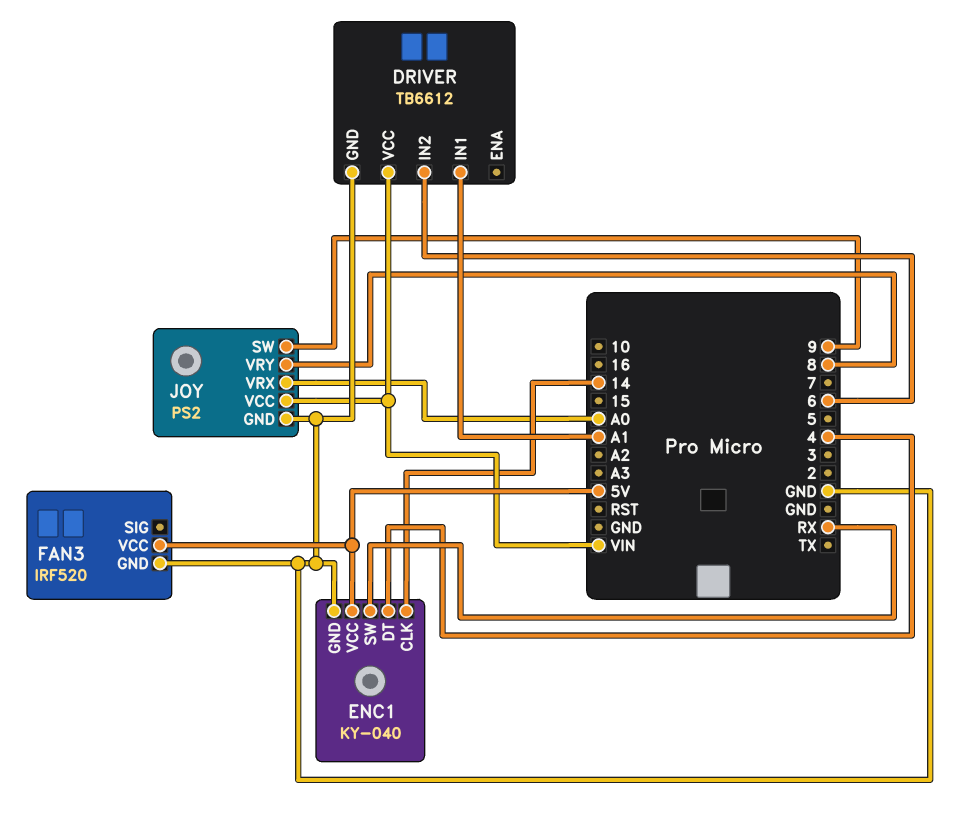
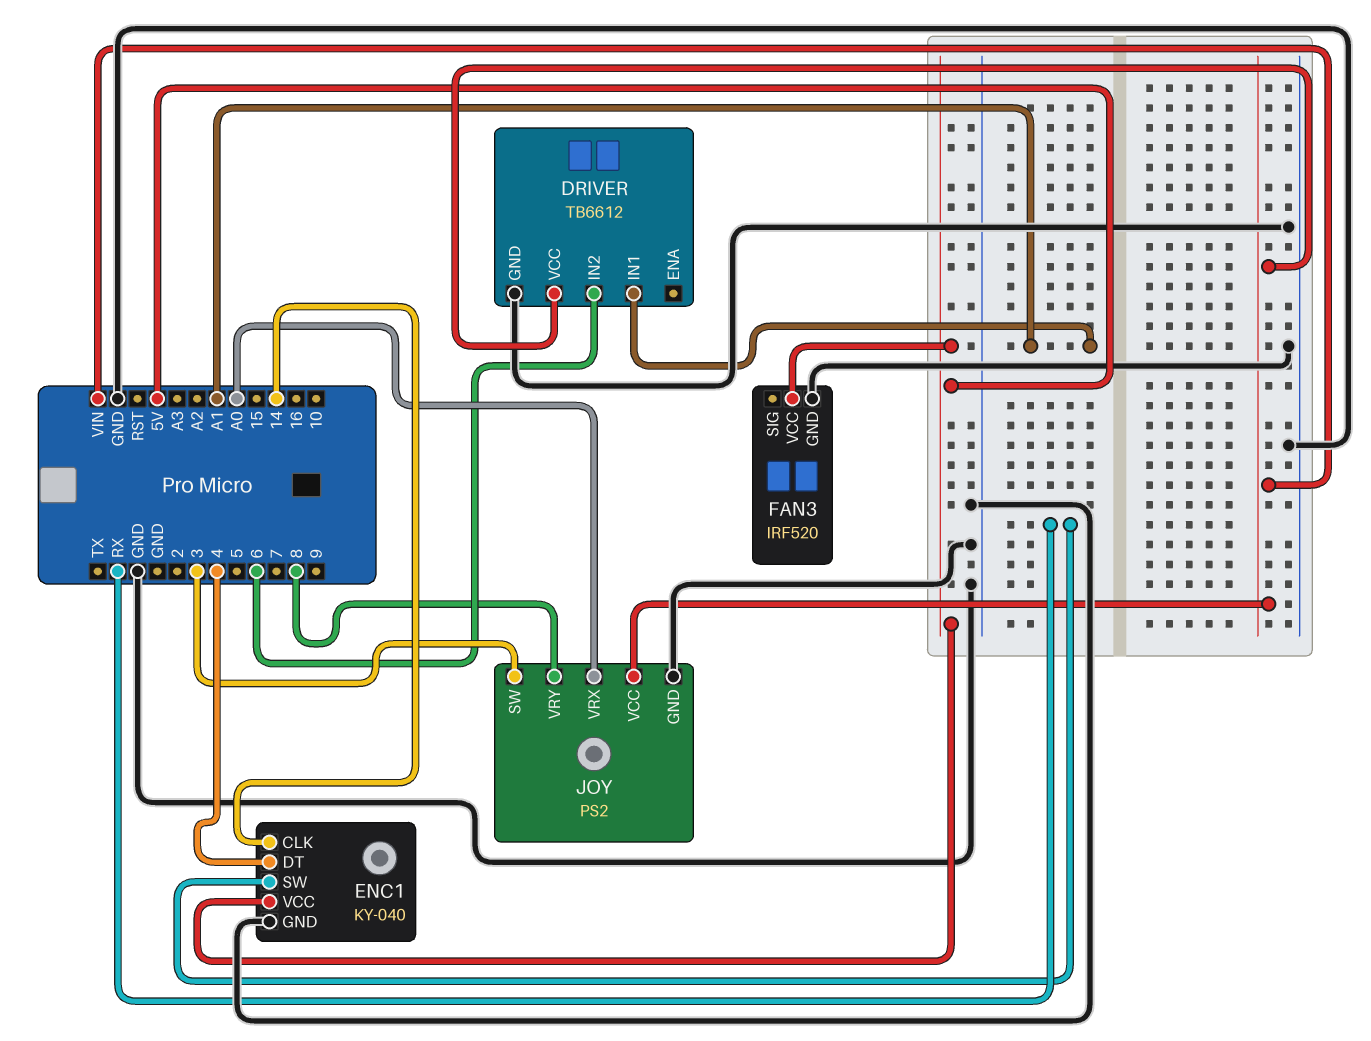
JOY pin SW: 9 -> 3

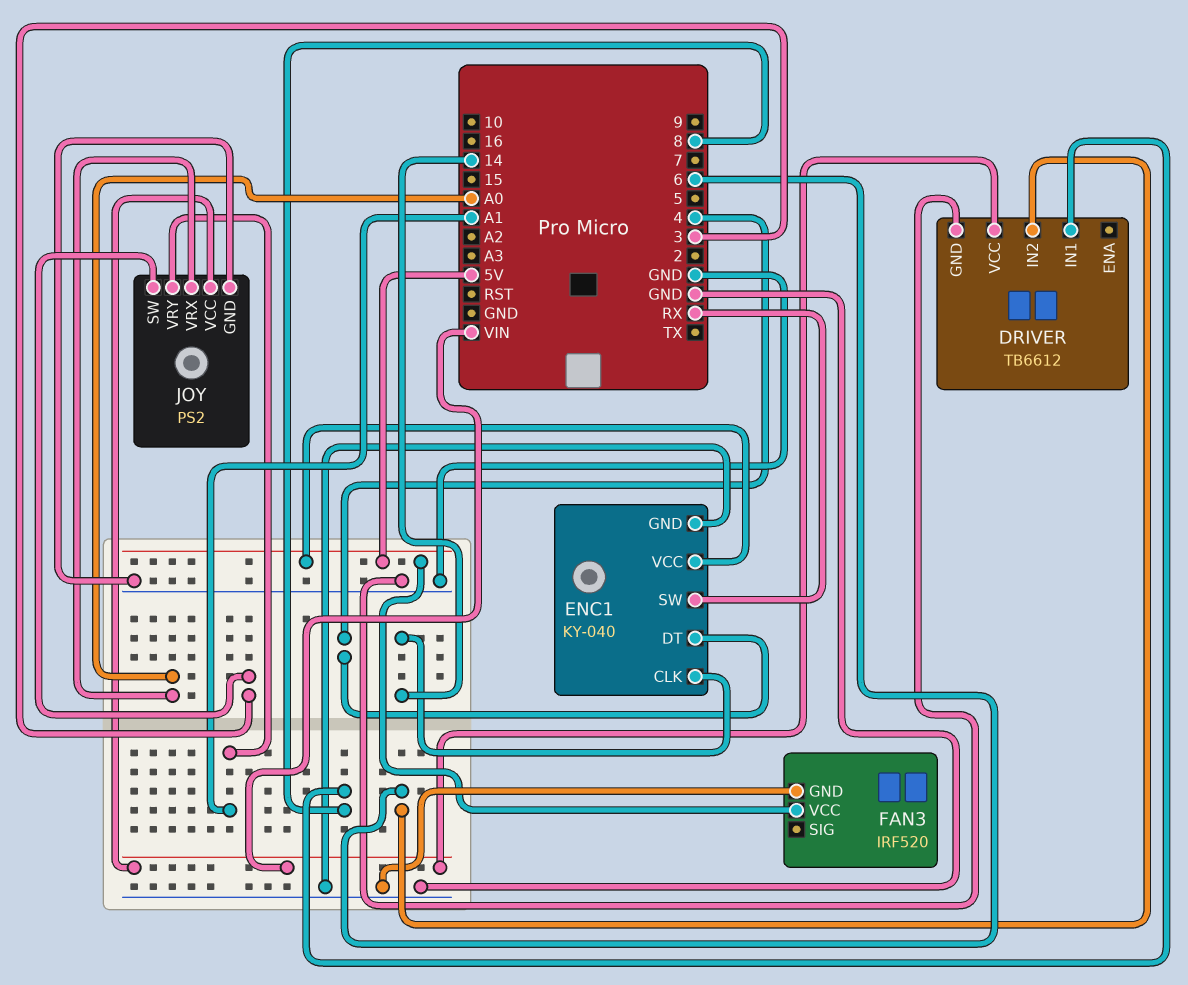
DRIVER pin IN1: A1 -> 8
JOY pin VRY: 8 -> A1

